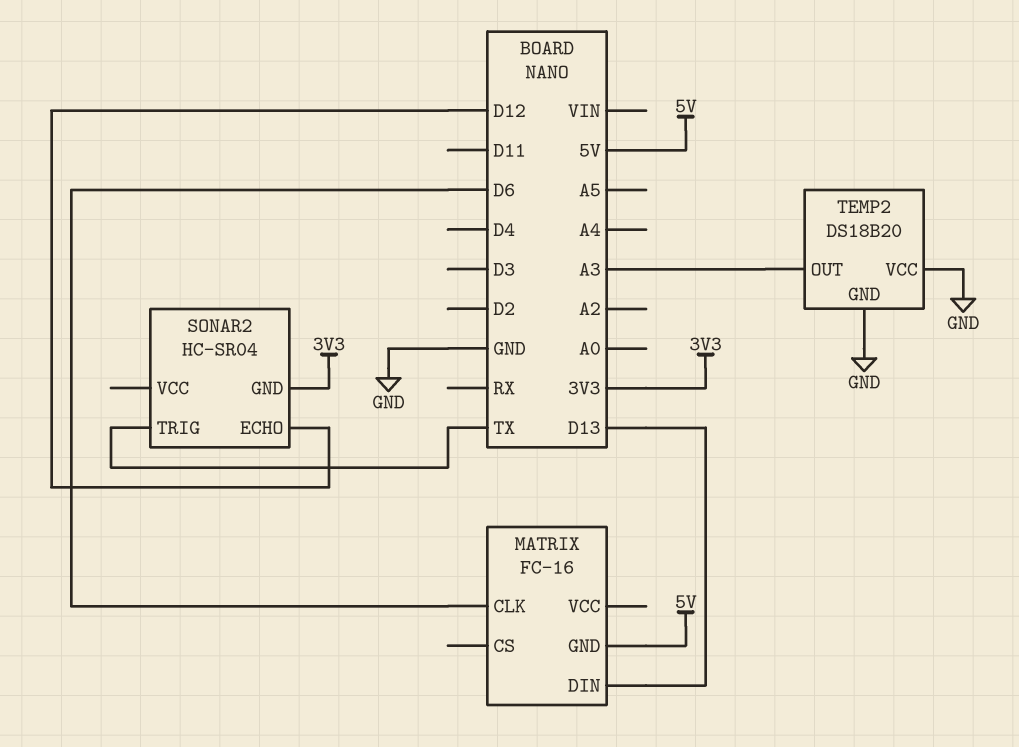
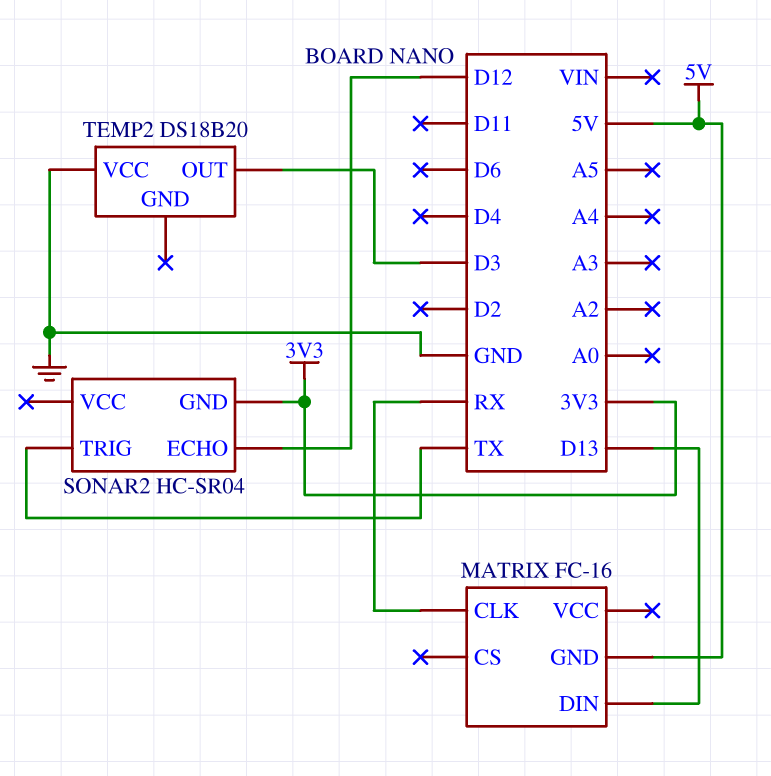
MATRIX pin CLK: D6 -> RX
TEMP2 pin GND: GND -> none
TEMP2 pin OUT: A3 -> D3

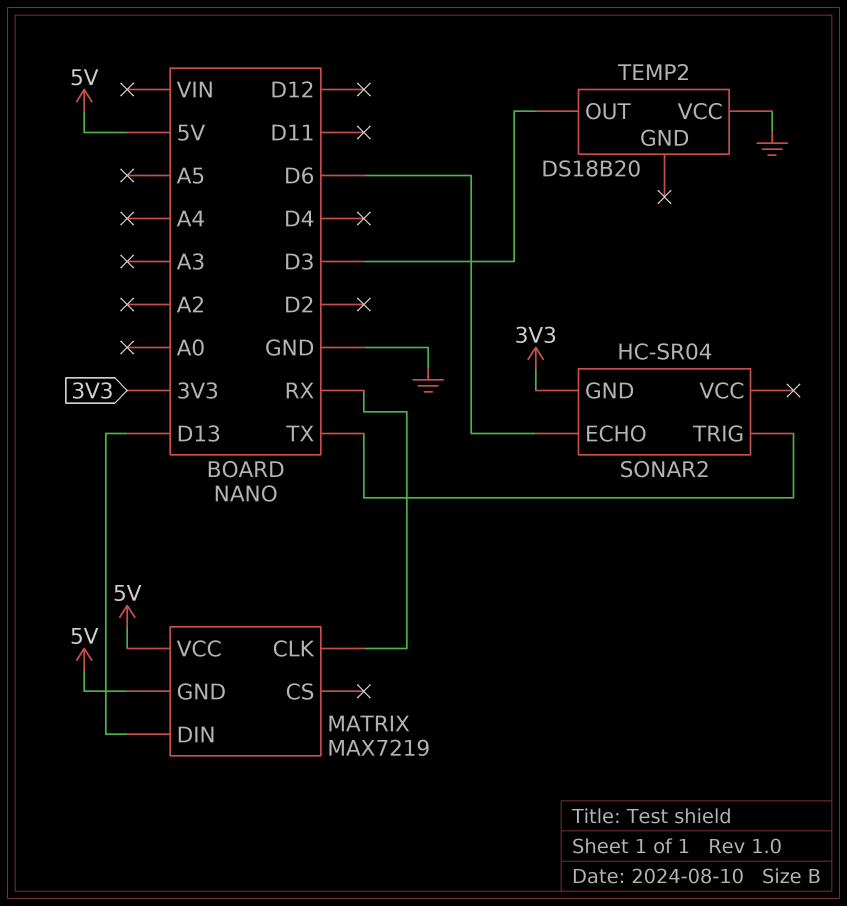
MATRIX: FC-16 -> MAX7219
MATRIX pin VCC: none -> 5V
SONAR2 pin ECHO: D12 -> D6

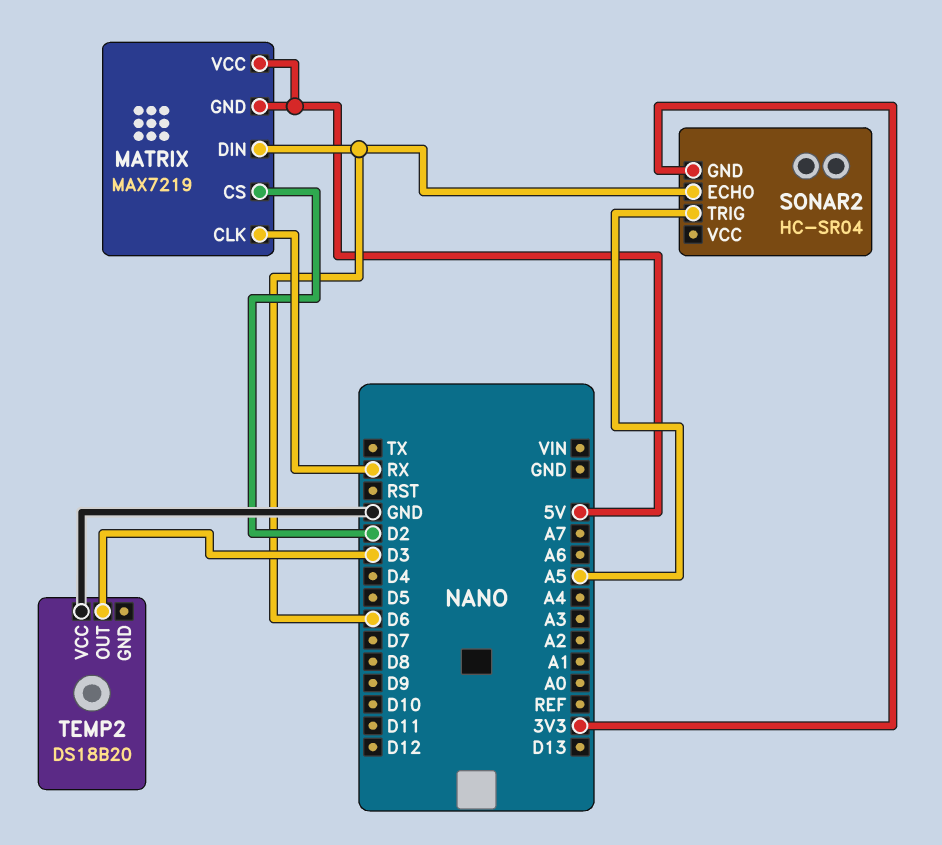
MATRIX pin CS: none -> D2
MATRIX pin DIN: D13 -> D6
SONAR2 pin TRIG: TX -> A5

